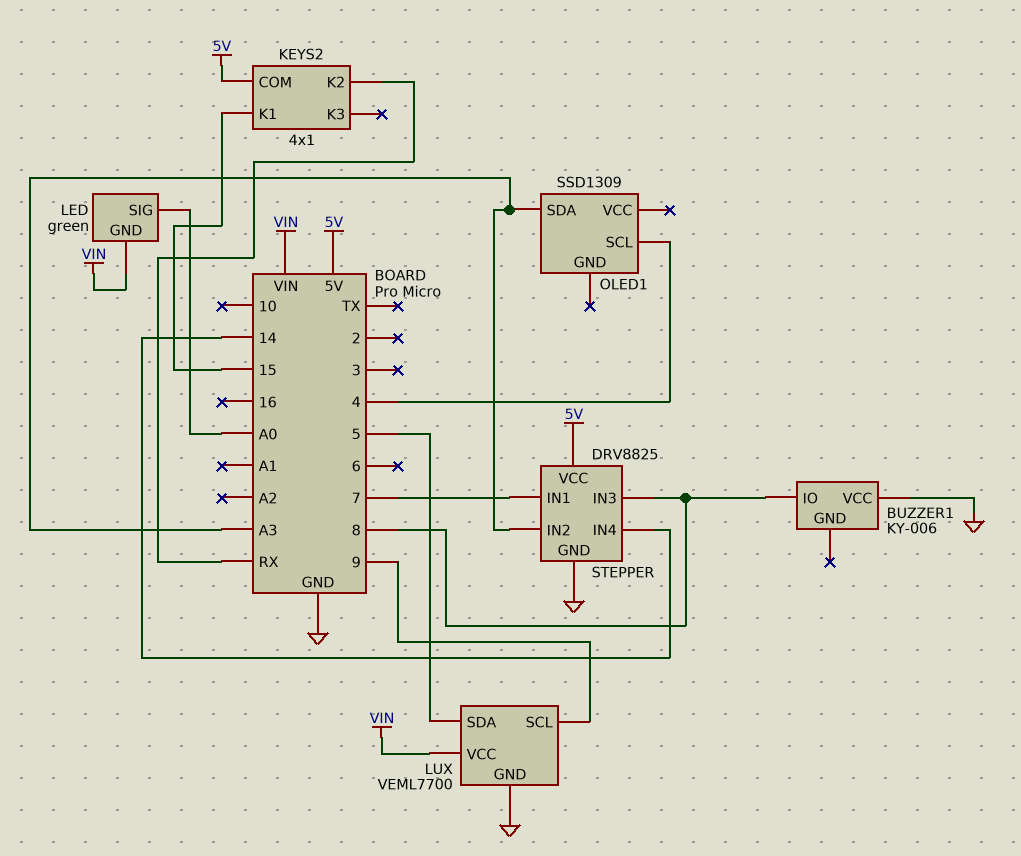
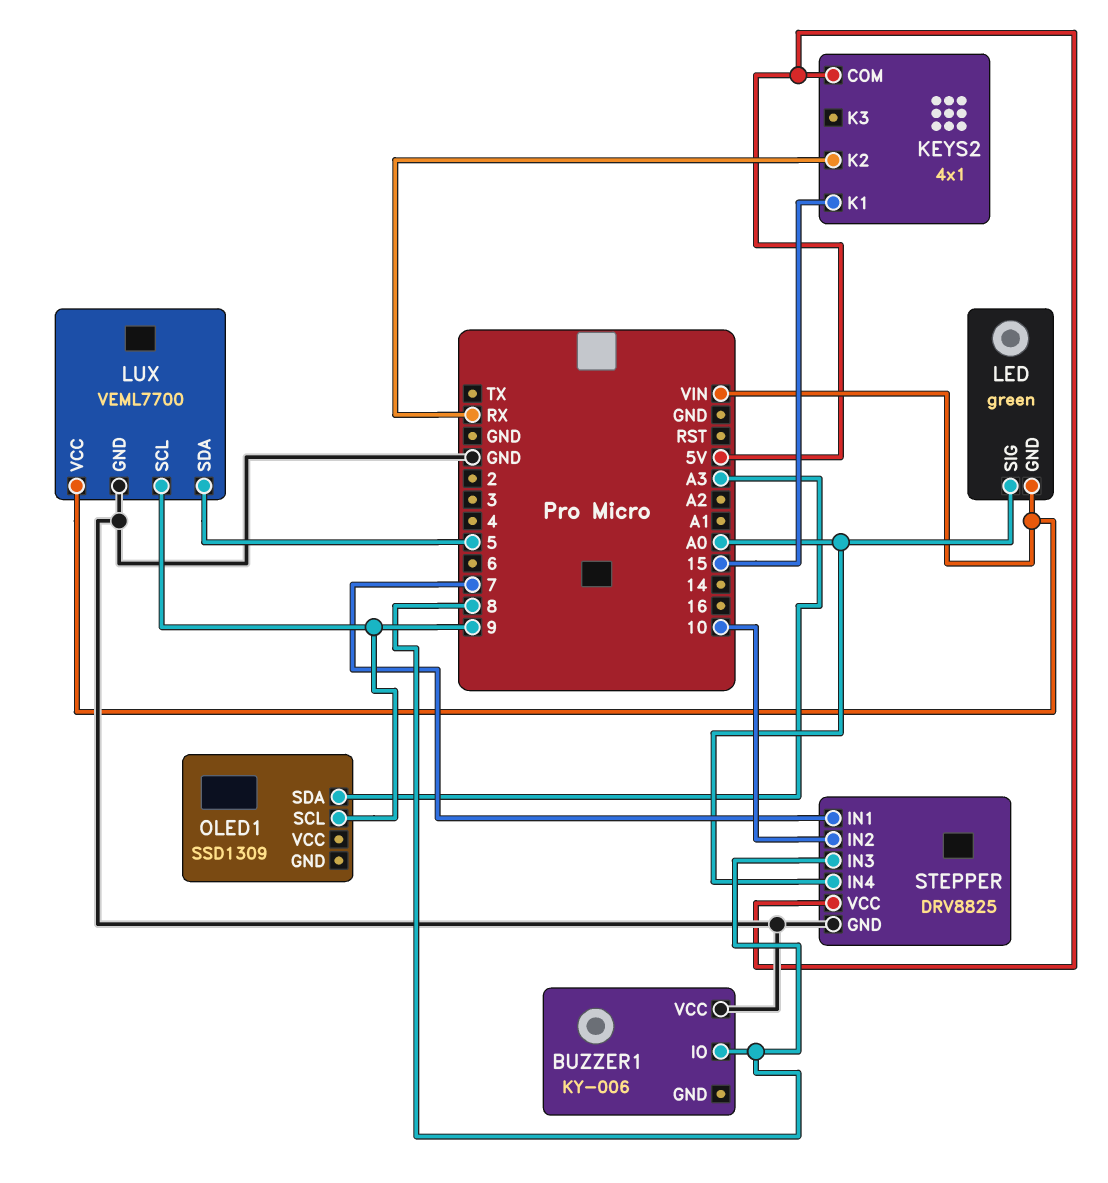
OLED1 pin SCL: 4 -> 9
STEPPER pin IN2: A3 -> 10
STEPPER pin IN4: 14 -> A0

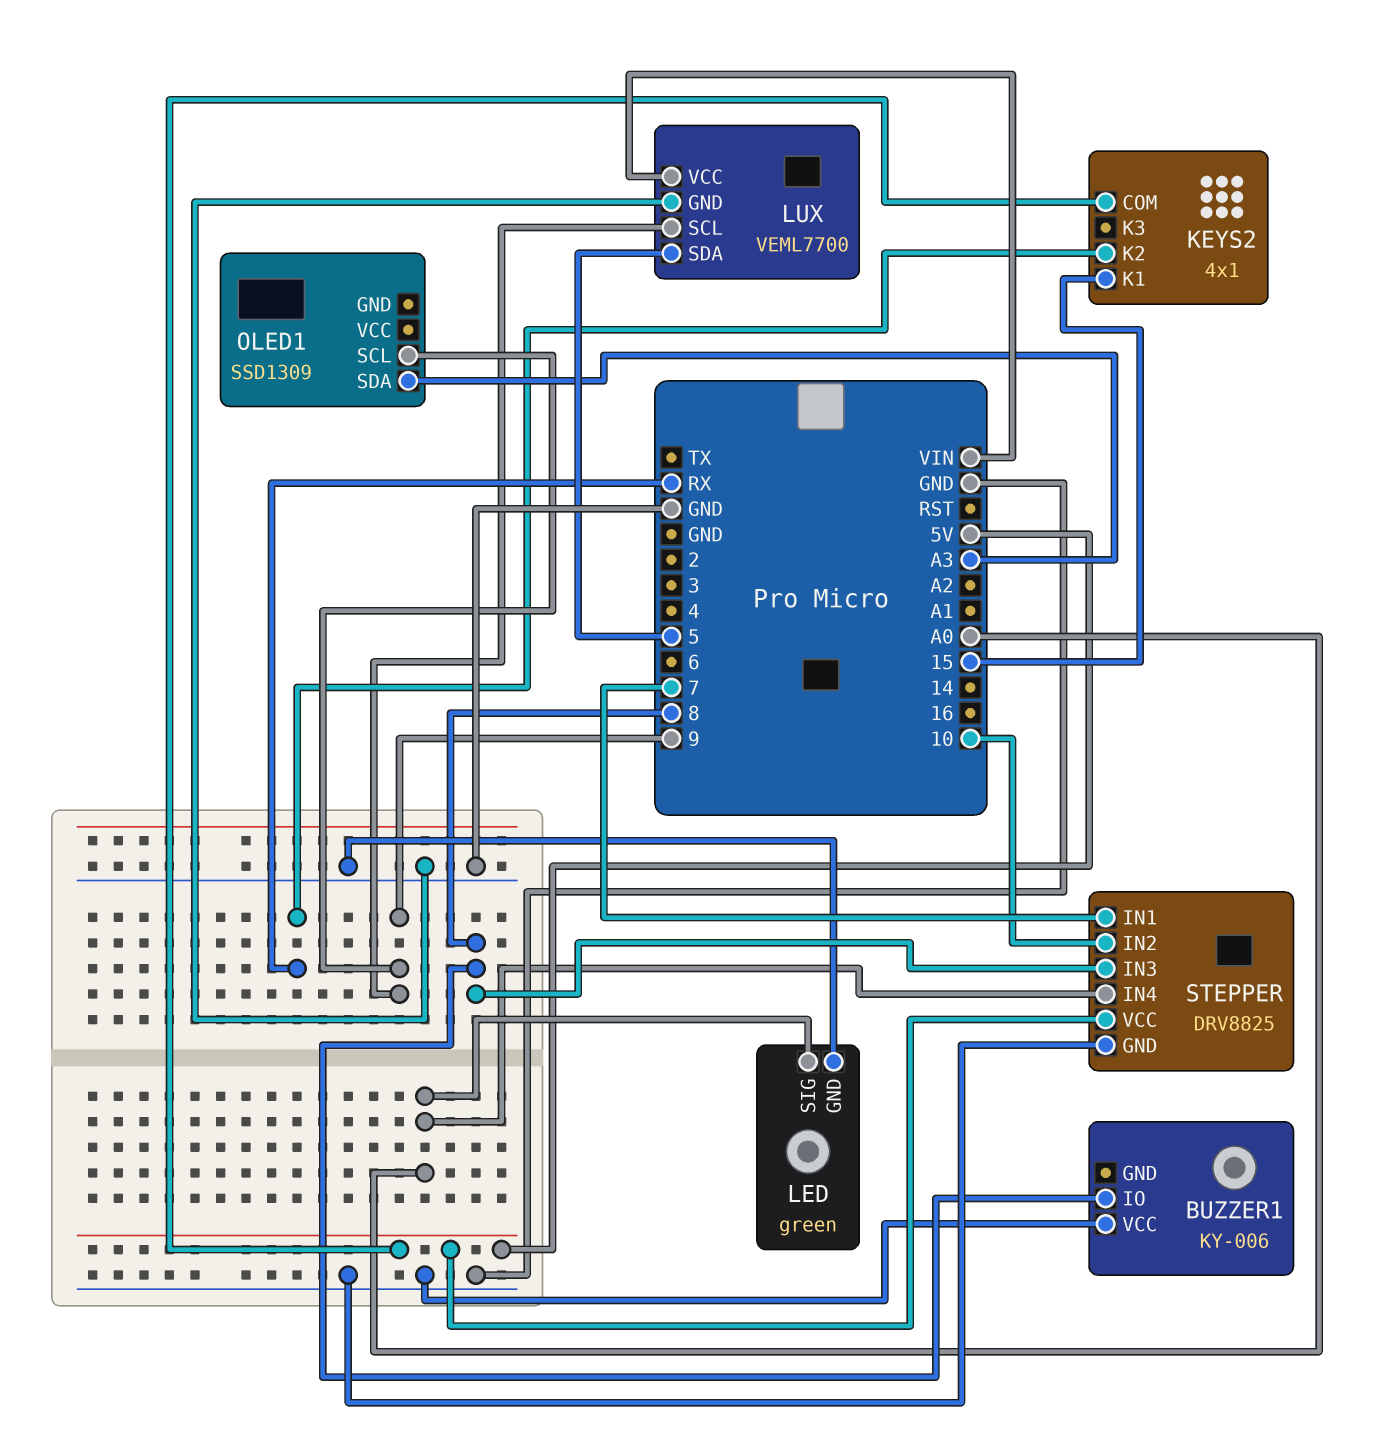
LED pin GND: VIN -> GND

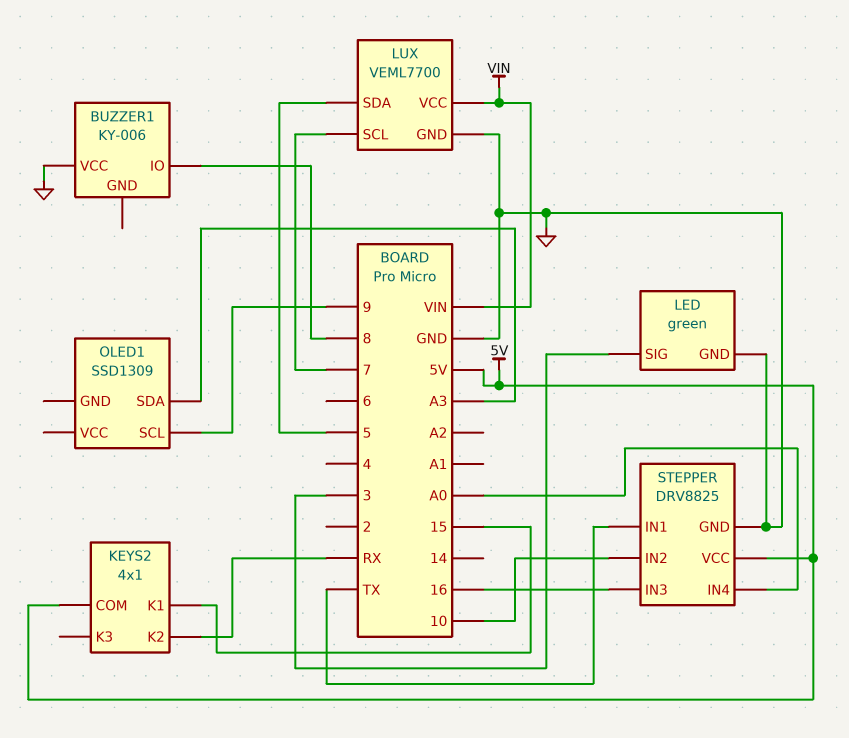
LED pin SIG: A0 -> 3
LUX pin SCL: 9 -> 7
STEPPER pin IN1: 7 -> TX
STEPPER pin IN3: 8 -> 16

